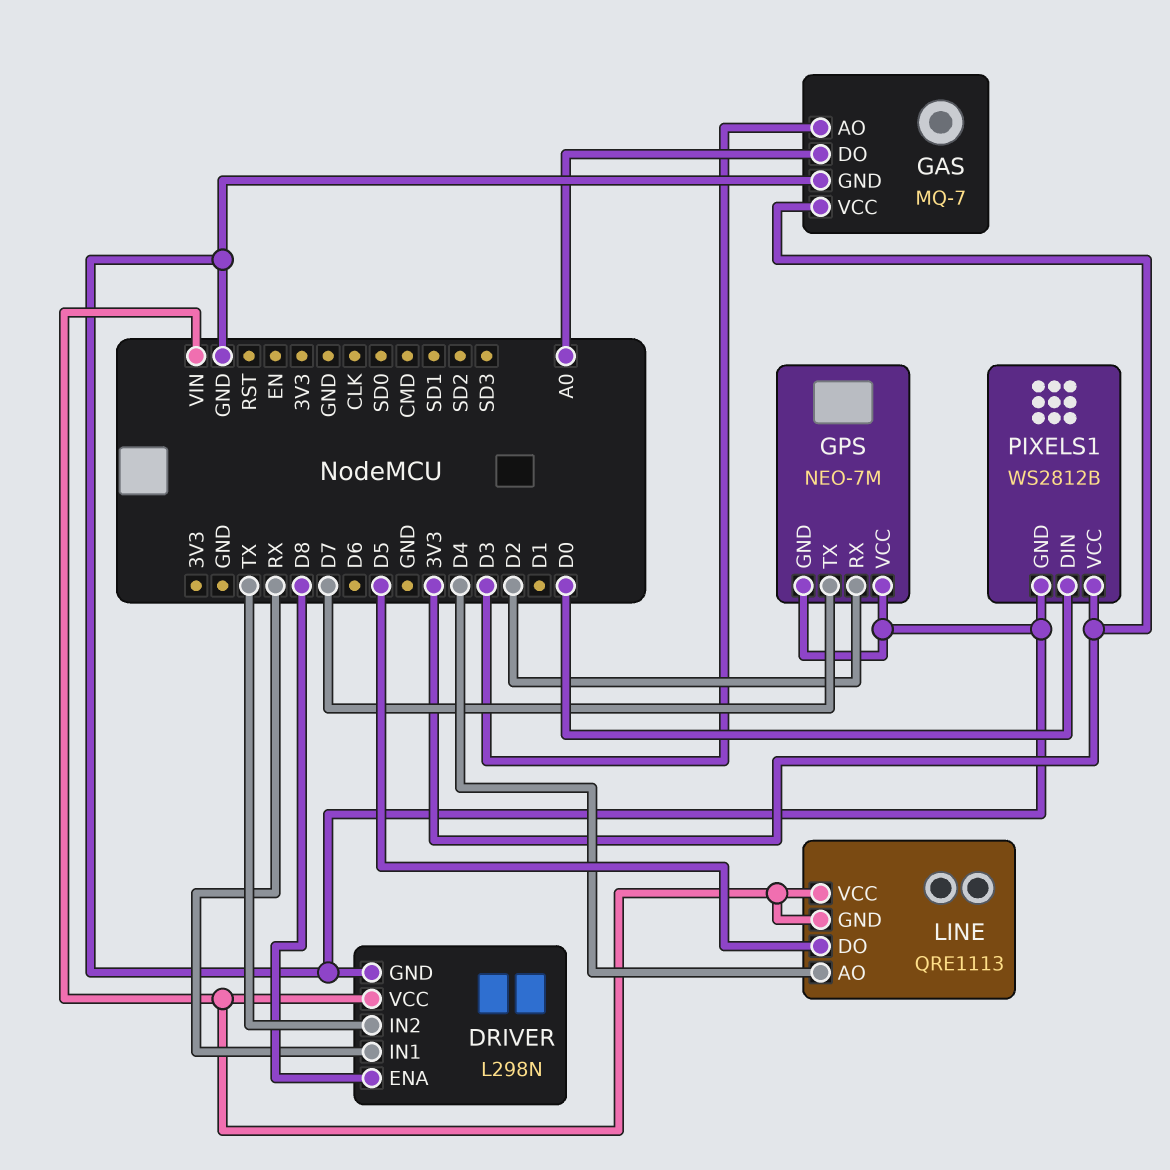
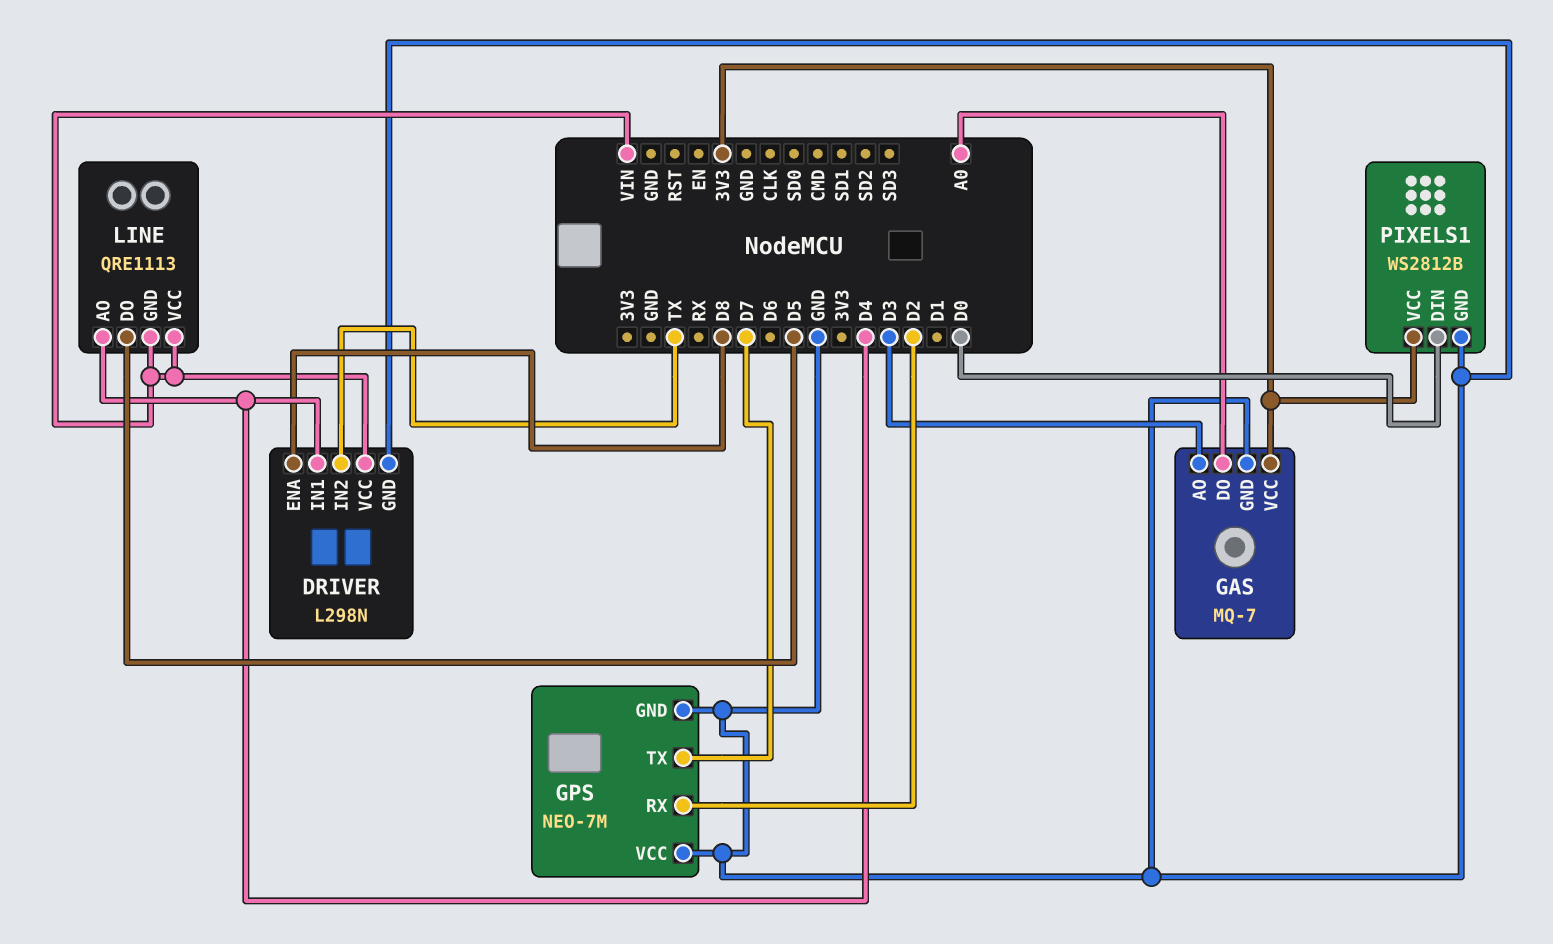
DRIVER pin IN1: RX -> D4

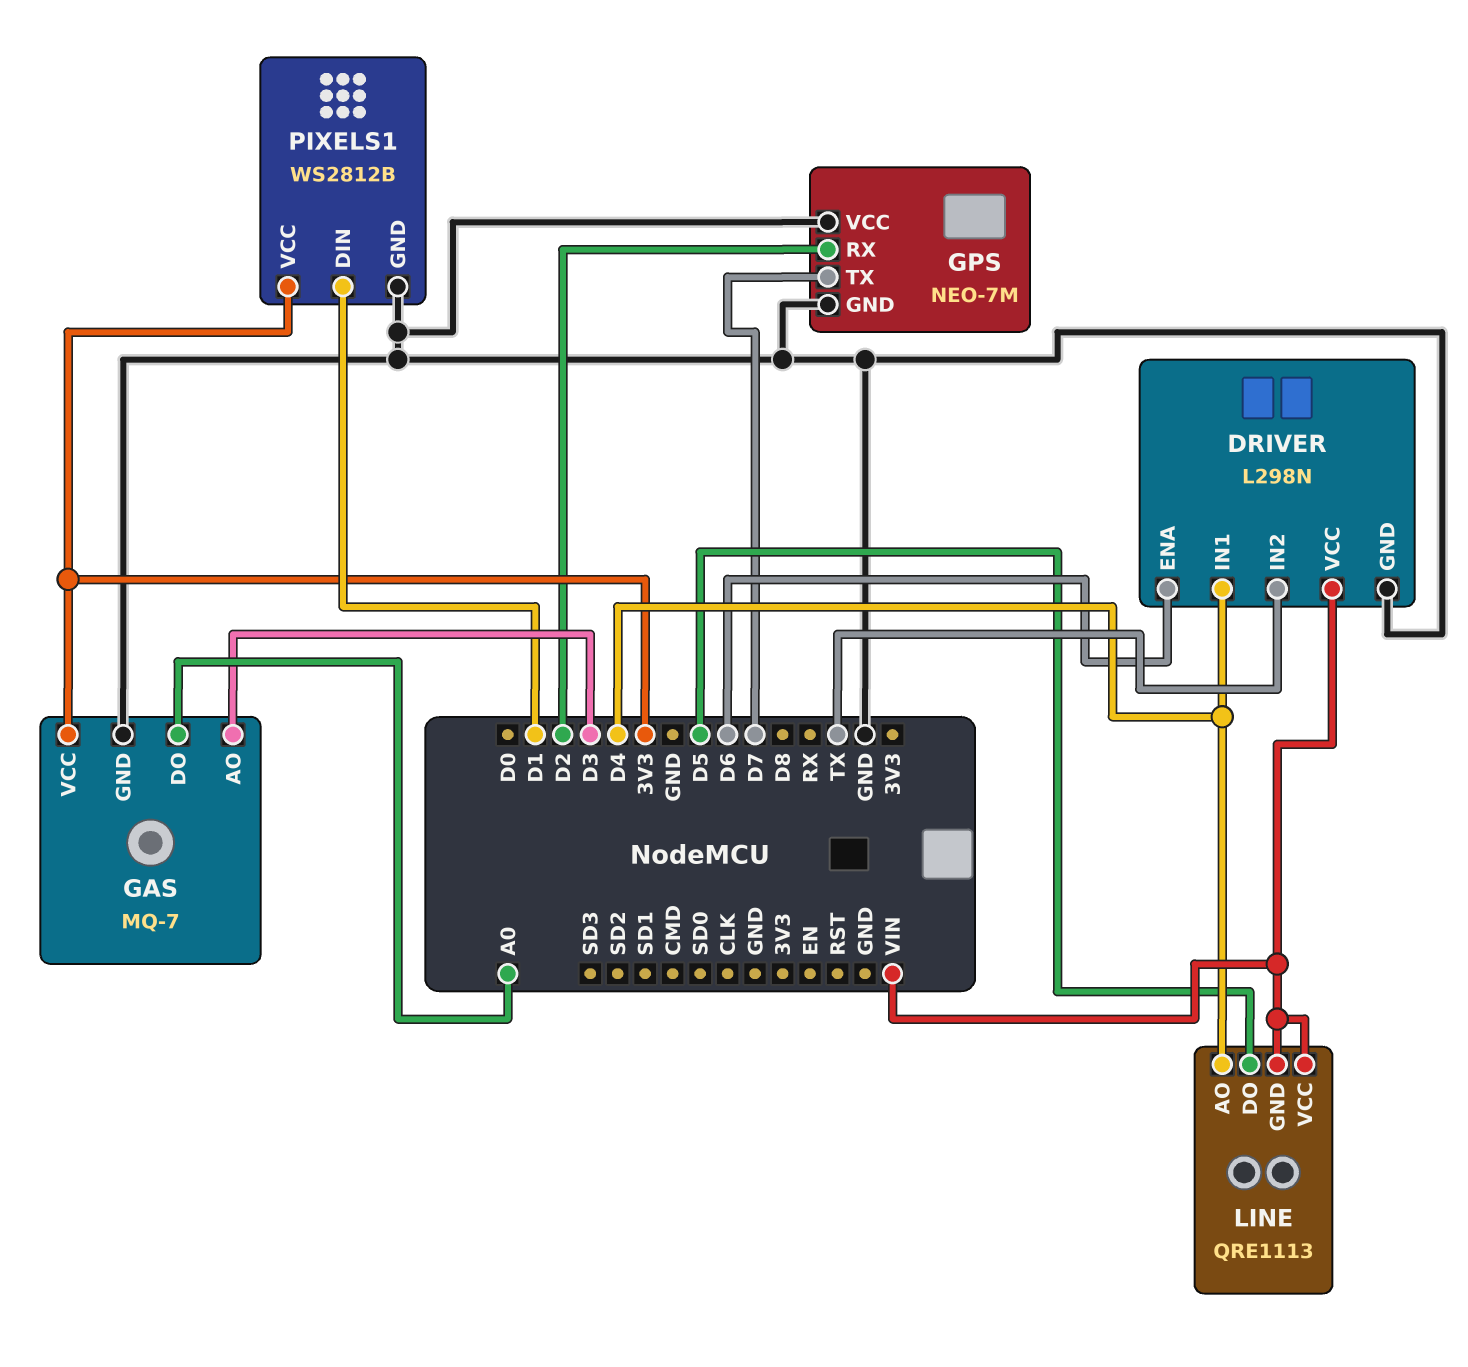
DRIVER pin ENA: D8 -> D6
PIXELS1 pin DIN: D0 -> D1

